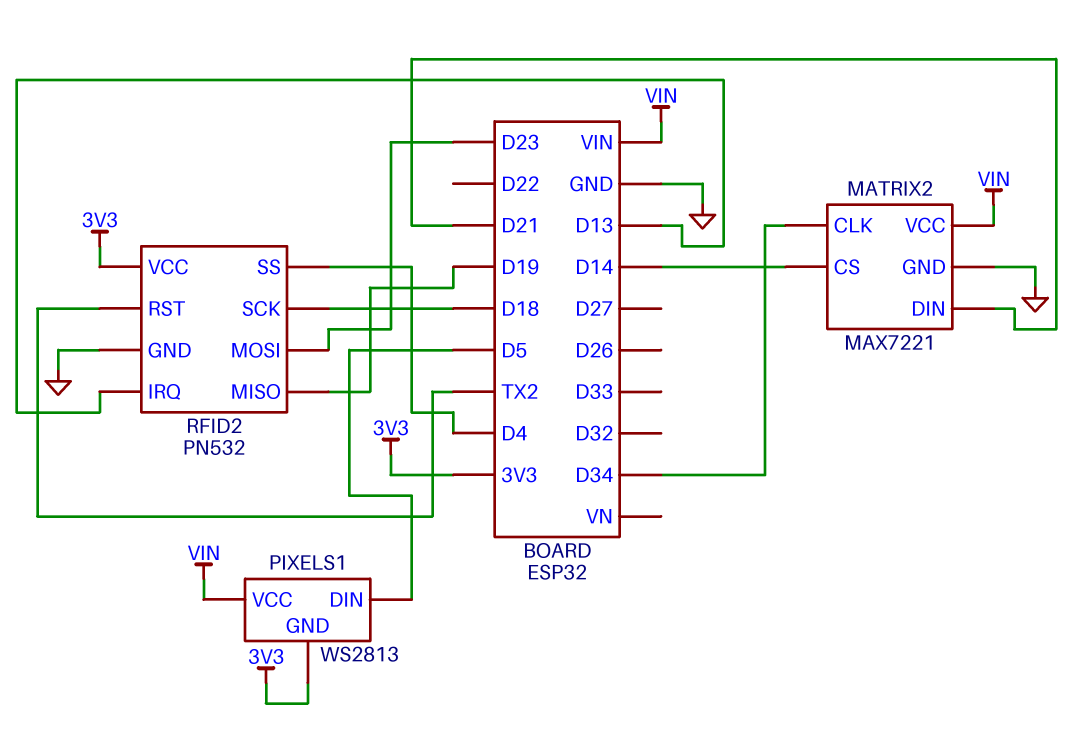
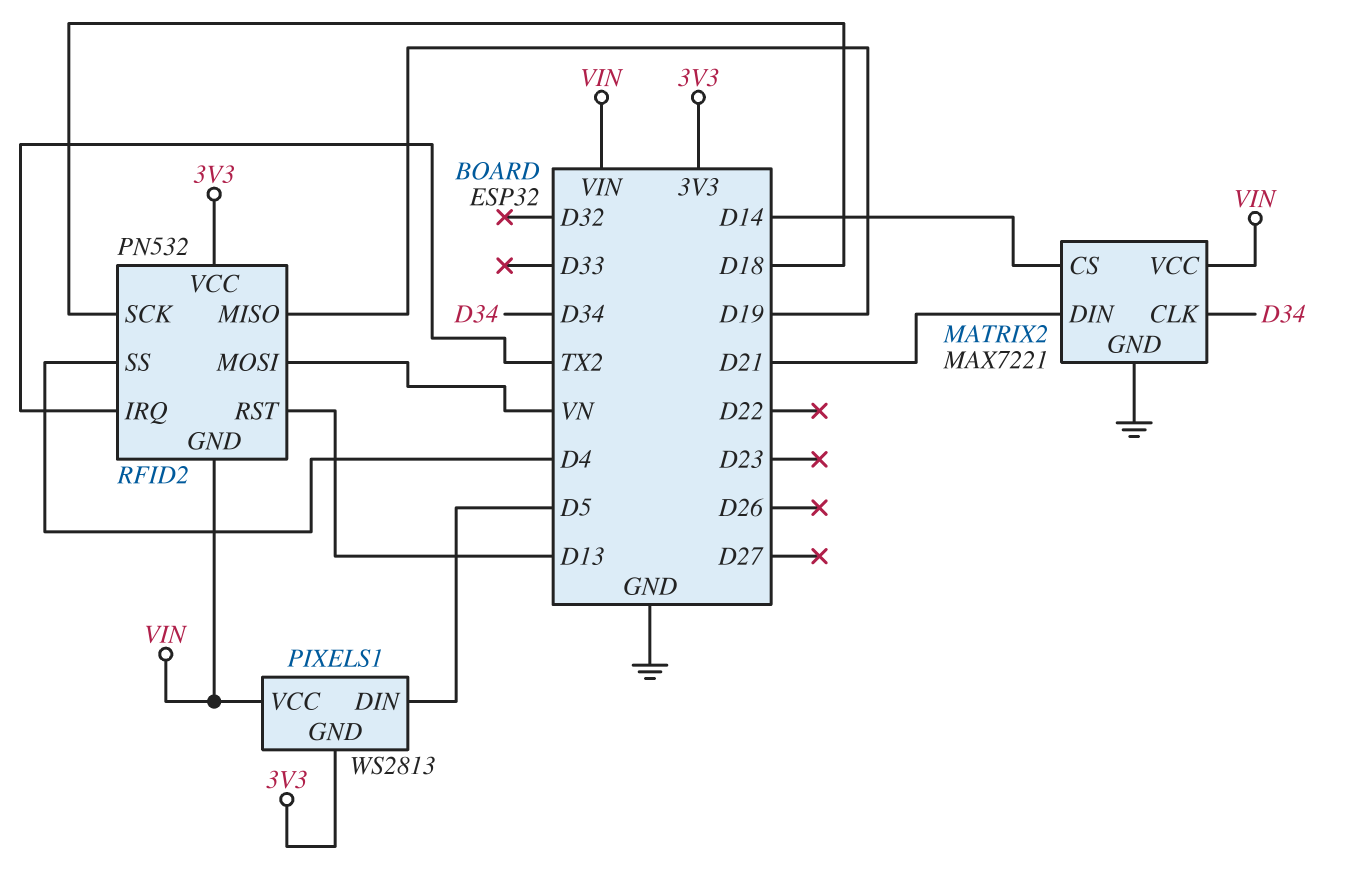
RFID2 pin GND: GND -> VIN
RFID2 pin IRQ: D13 -> TX2
RFID2 pin MOSI: D23 -> VN
RFID2 pin RST: TX2 -> D13

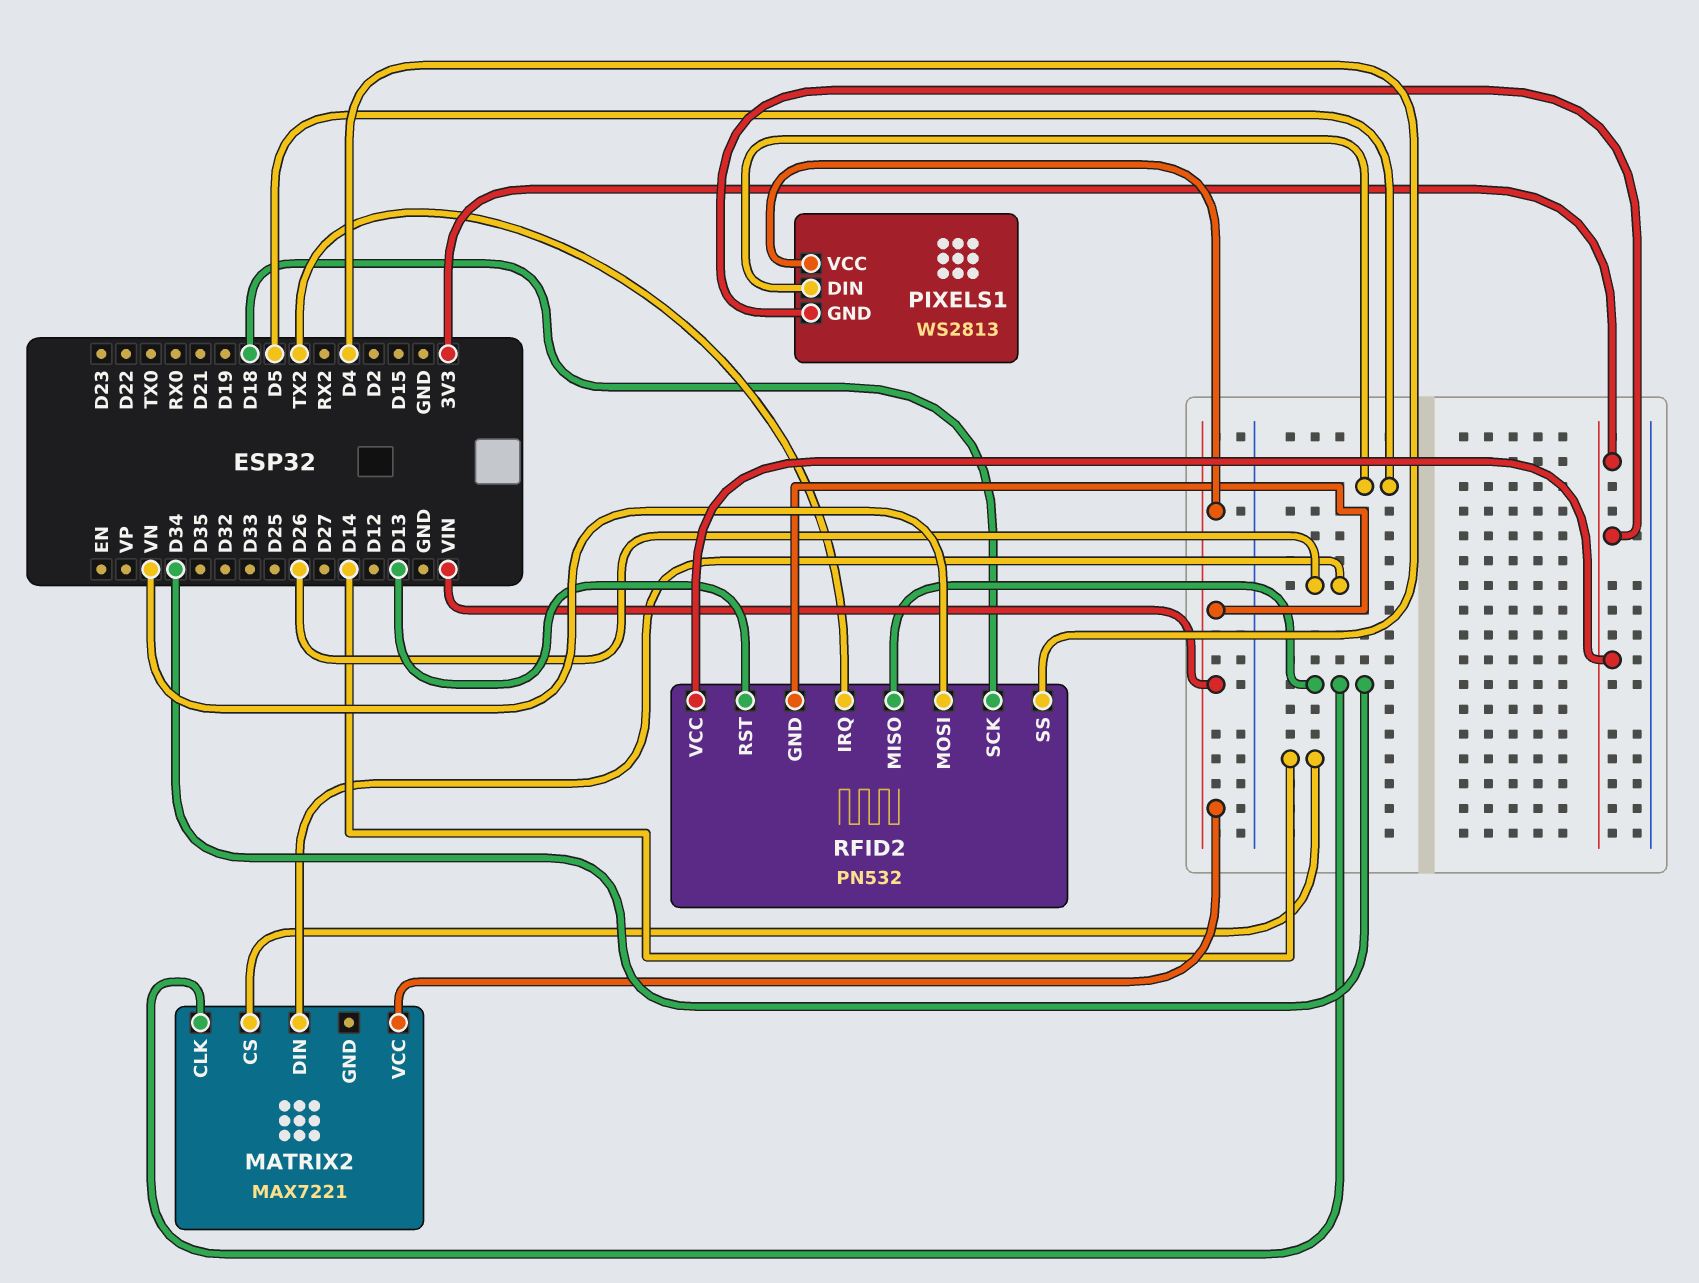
MATRIX2 pin DIN: D21 -> D26
MATRIX2 pin GND: GND -> none
RFID2 pin MISO: D19 -> D34

